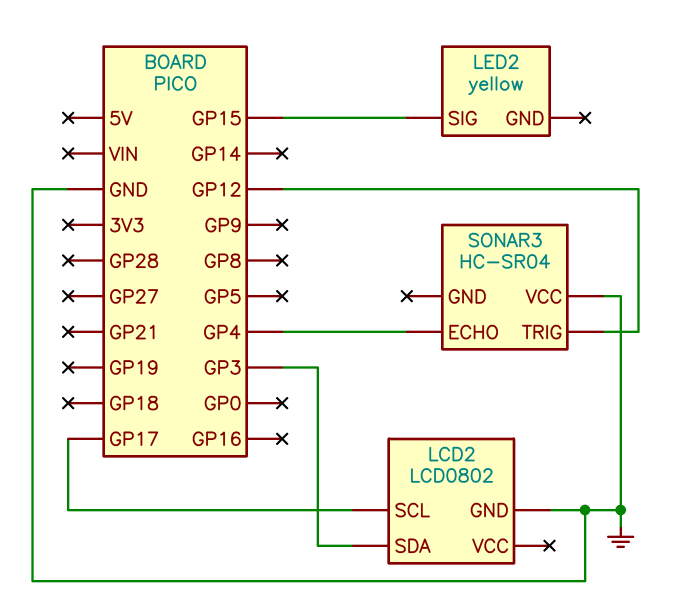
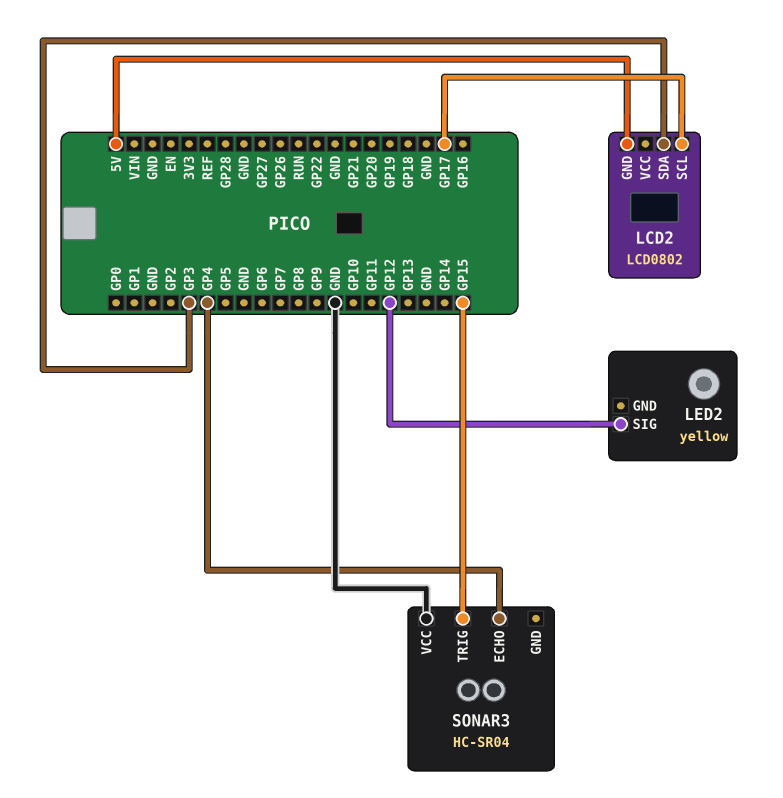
LCD2 pin GND: GND -> 5V
LED2 pin SIG: GP15 -> GP12
SONAR3 pin TRIG: GP12 -> GP15

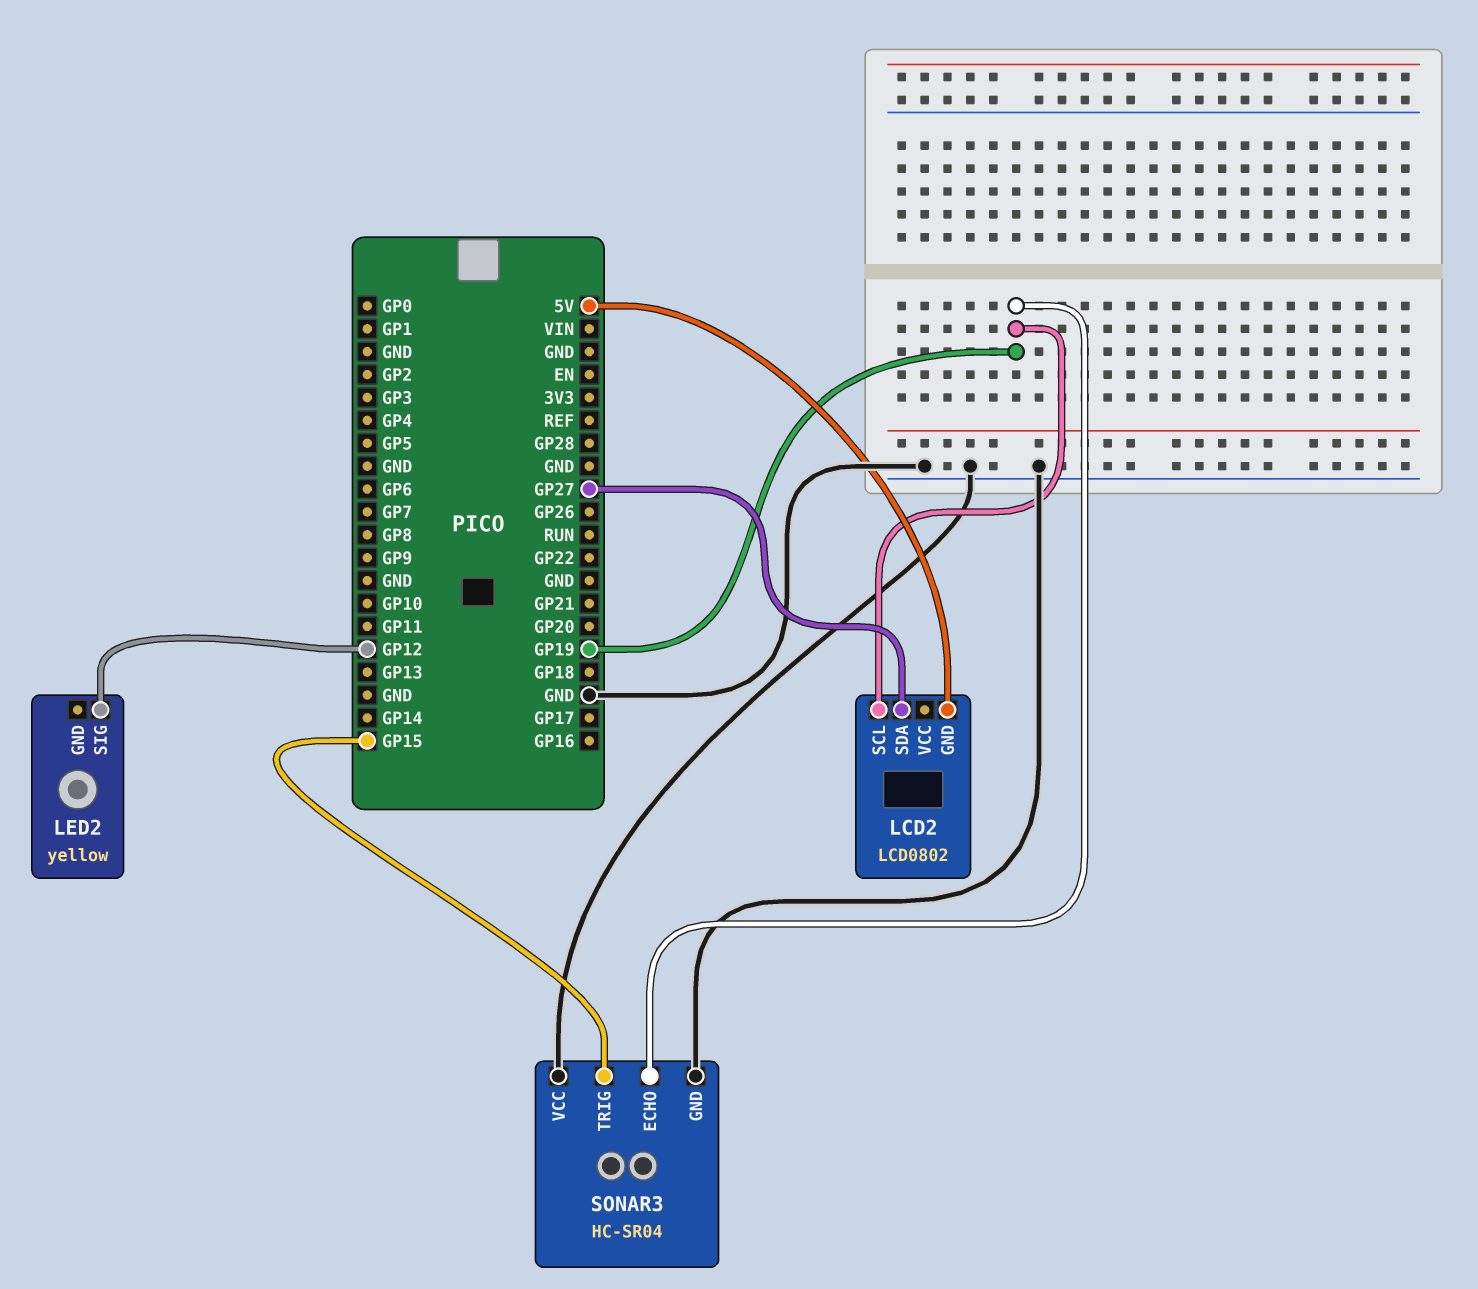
LCD2 pin SCL: GP17 -> GP19
LCD2 pin SDA: GP3 -> GP27
SONAR3 pin ECHO: GP4 -> GP19
SONAR3 pin GND: none -> GND

